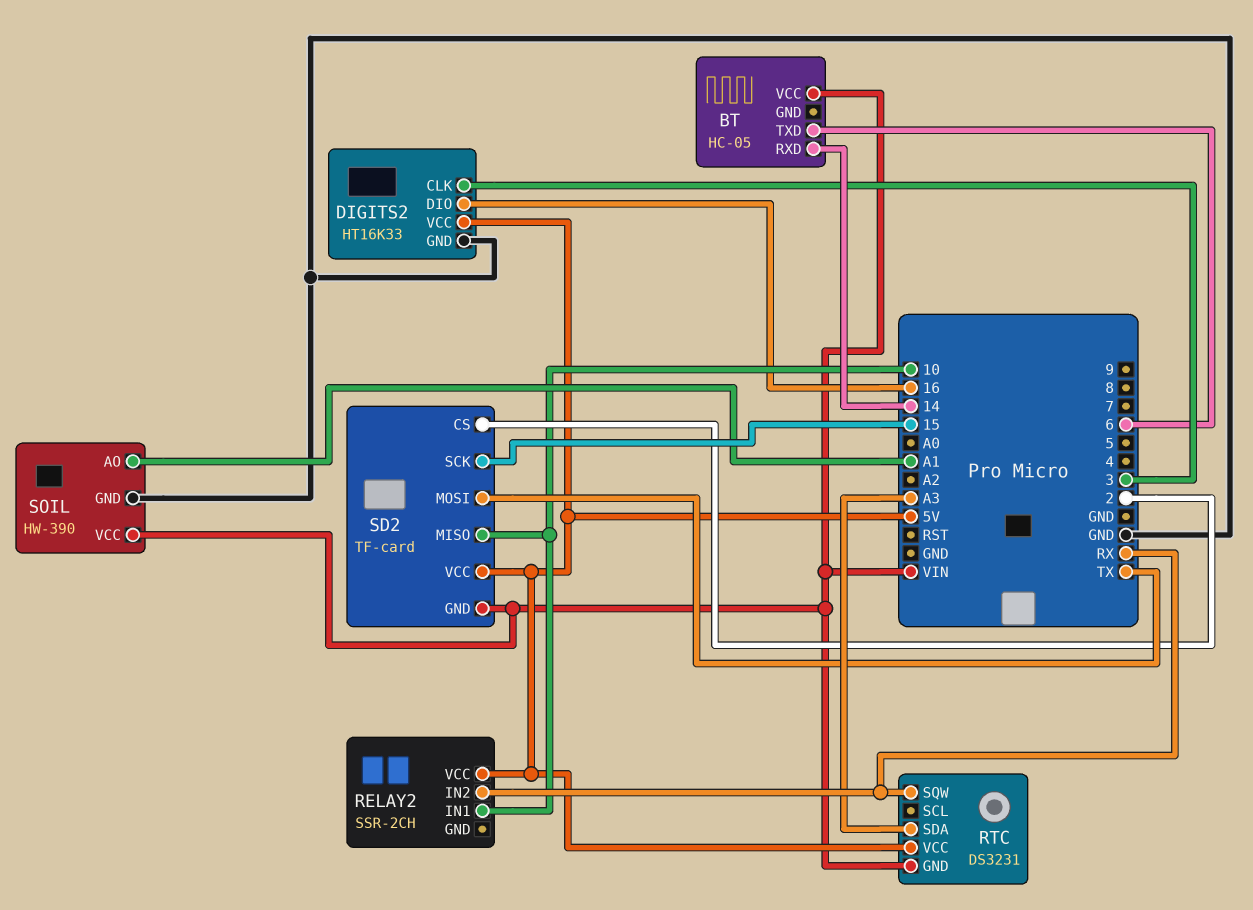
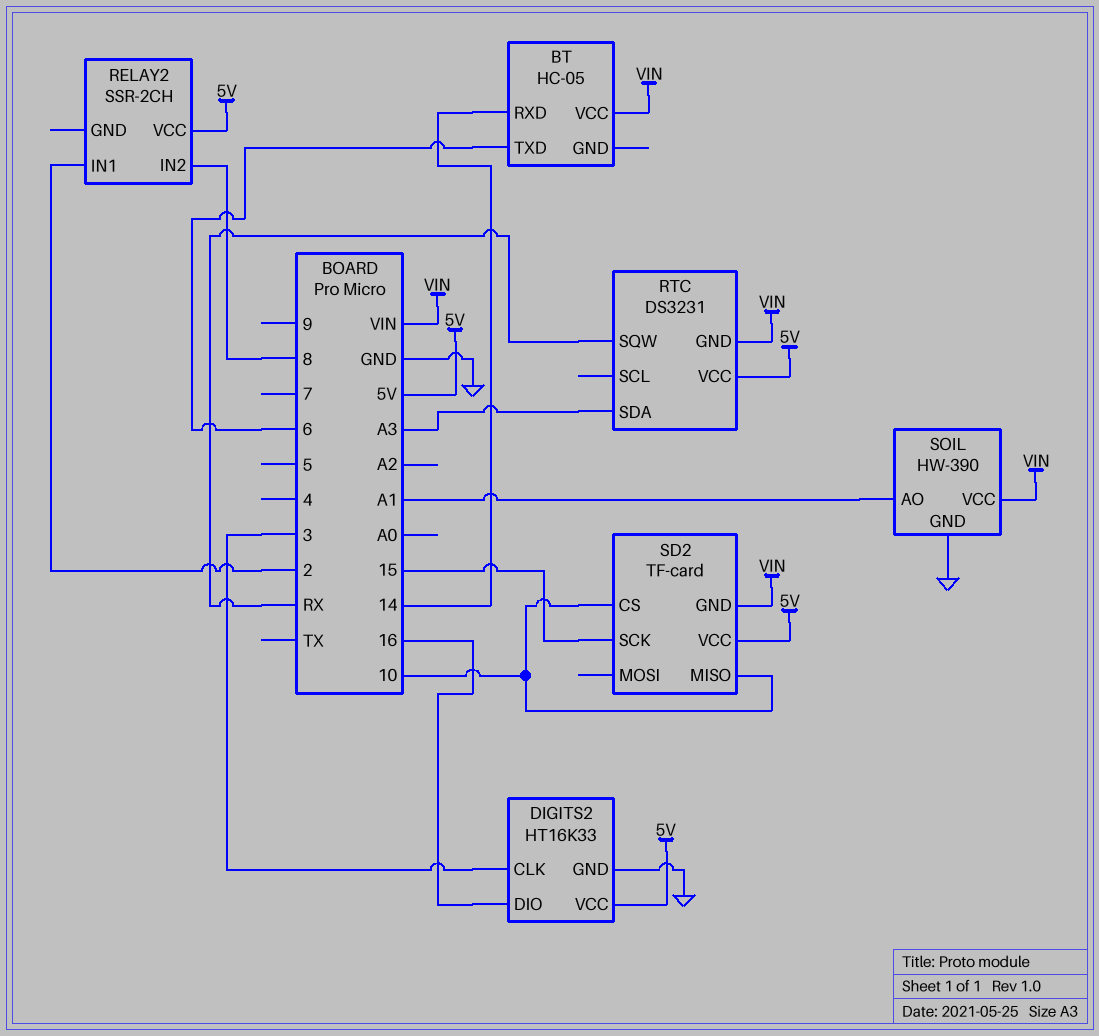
RELAY2 pin IN1: 10 -> 2
RELAY2 pin IN2: RX -> 8
SD2 pin CS: 2 -> 10
SD2 pin MOSI: TX -> none

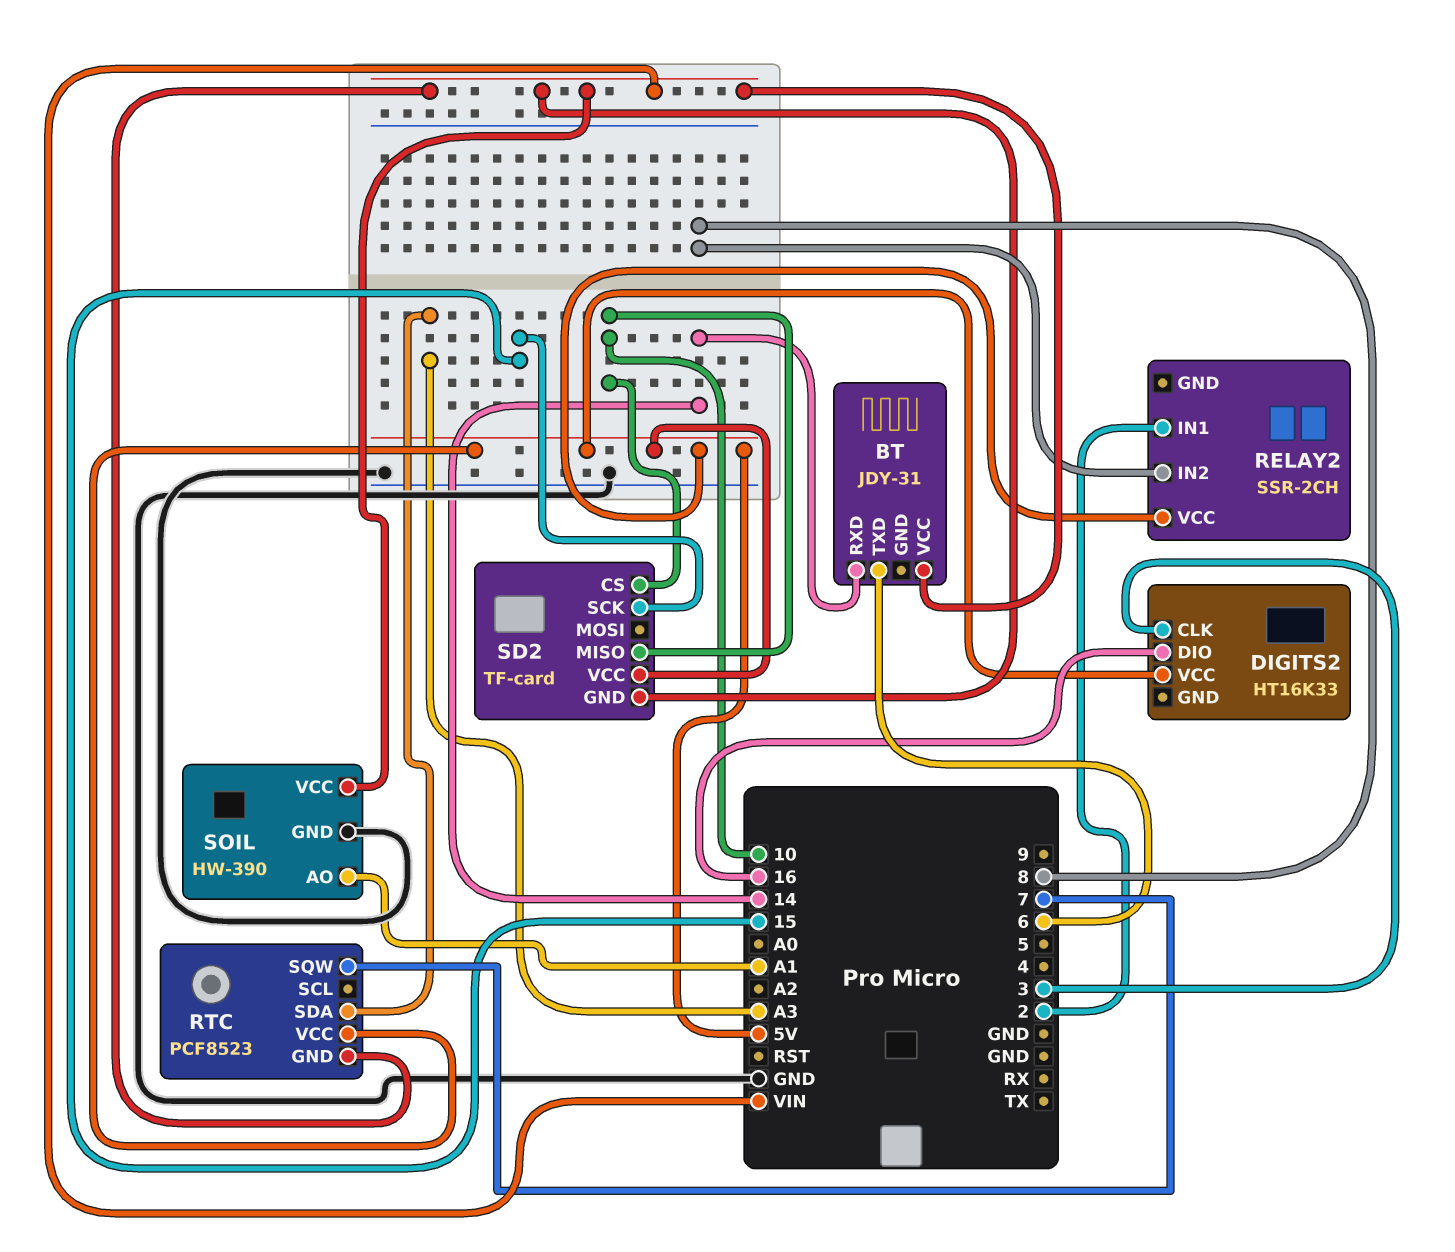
BT: HC-05 -> JDY-31
DIGITS2 pin GND: GND -> none
RTC: DS3231 -> PCF8523
RTC pin SQW: RX -> 7

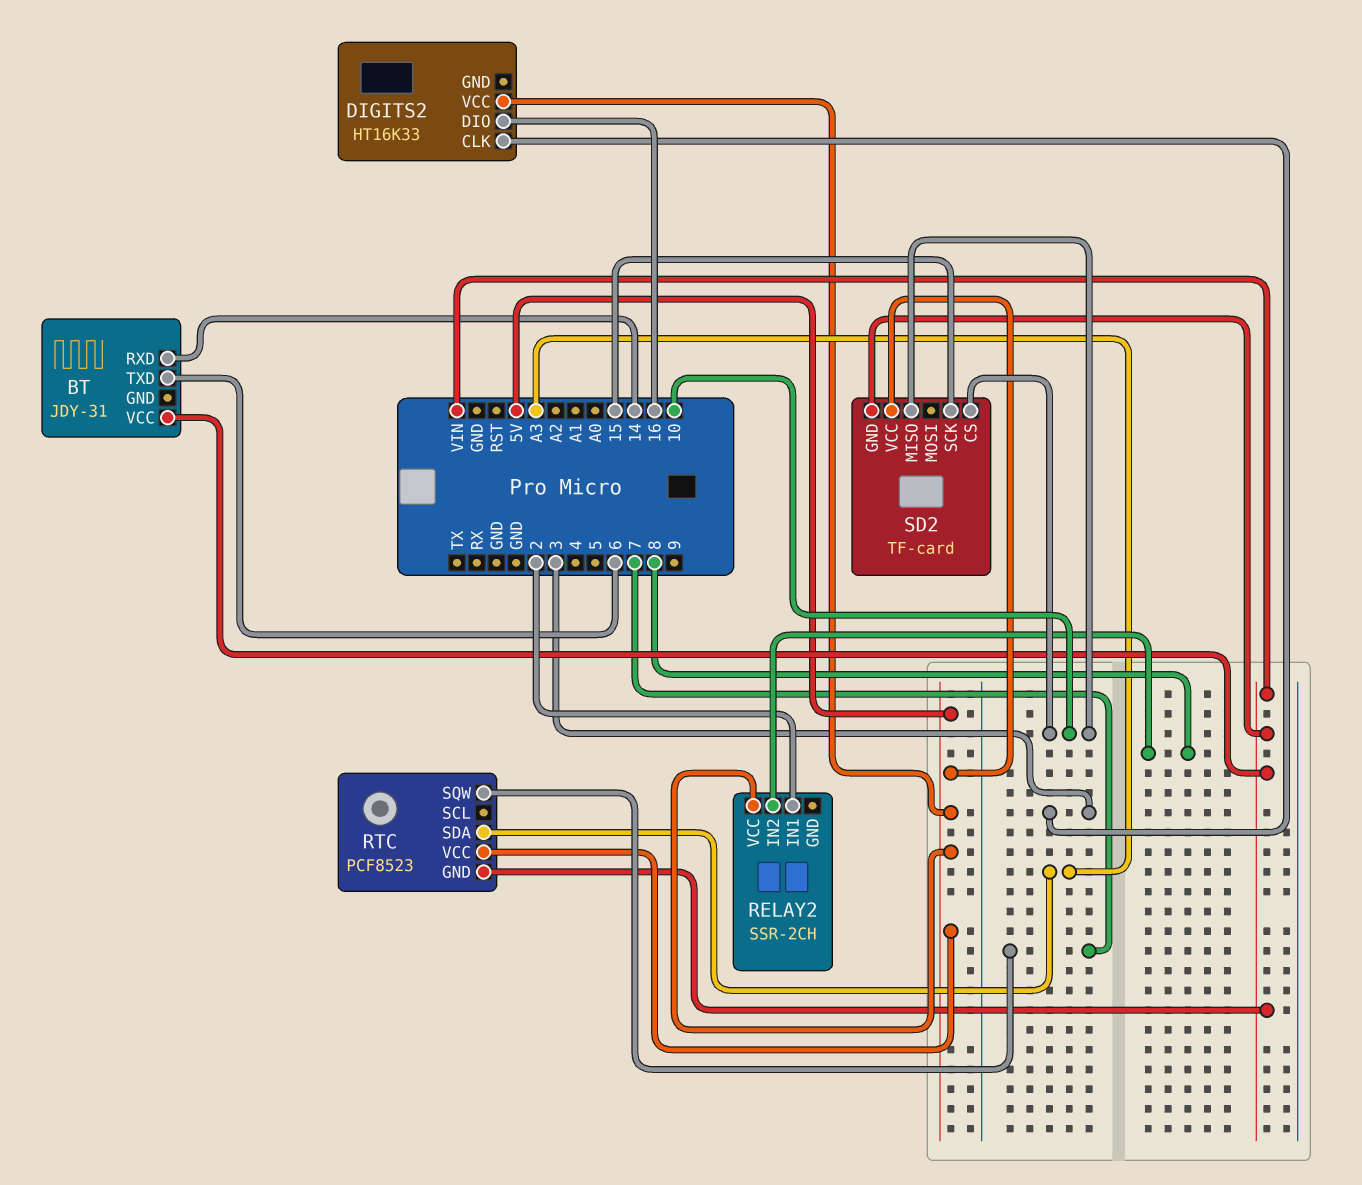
SOIL: HW-390 -> none
SOIL pin AO: A1 -> none
SOIL pin GND: GND -> none
SOIL pin VCC: VIN -> none

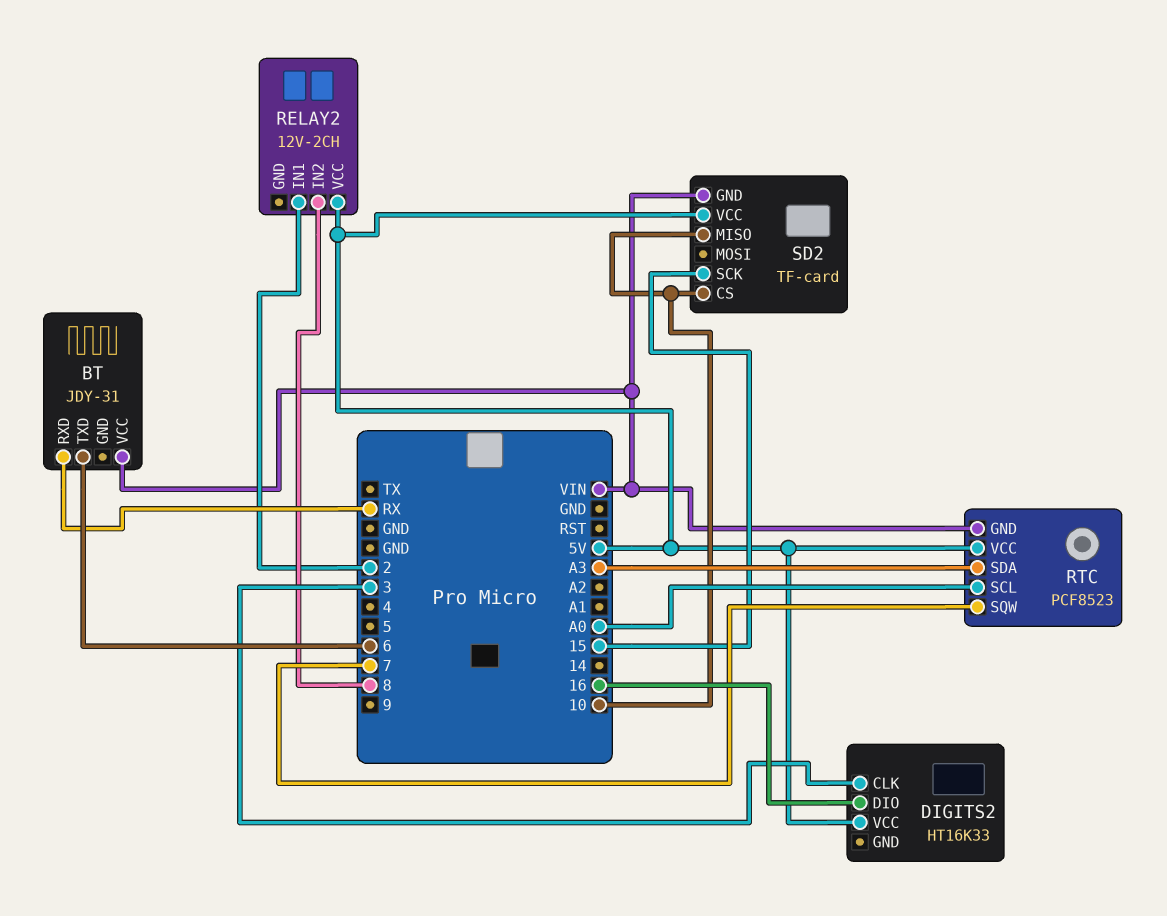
BT pin RXD: 14 -> RX
RELAY2: SSR-2CH -> 12V-2CH
RTC pin SCL: none -> A0

